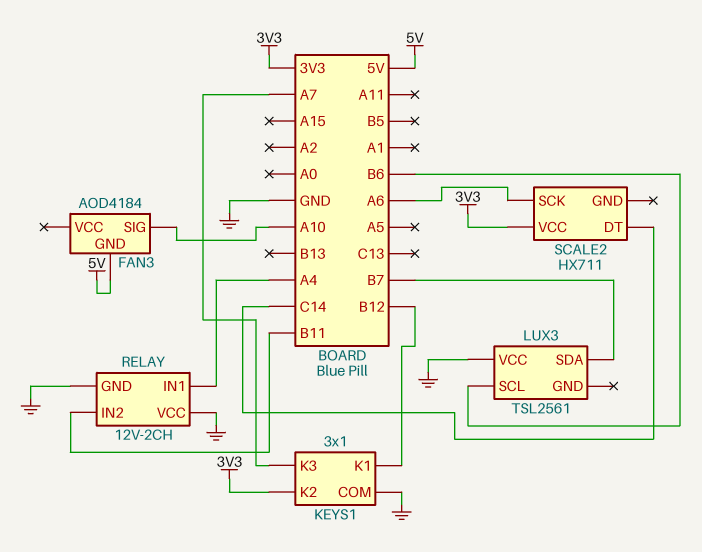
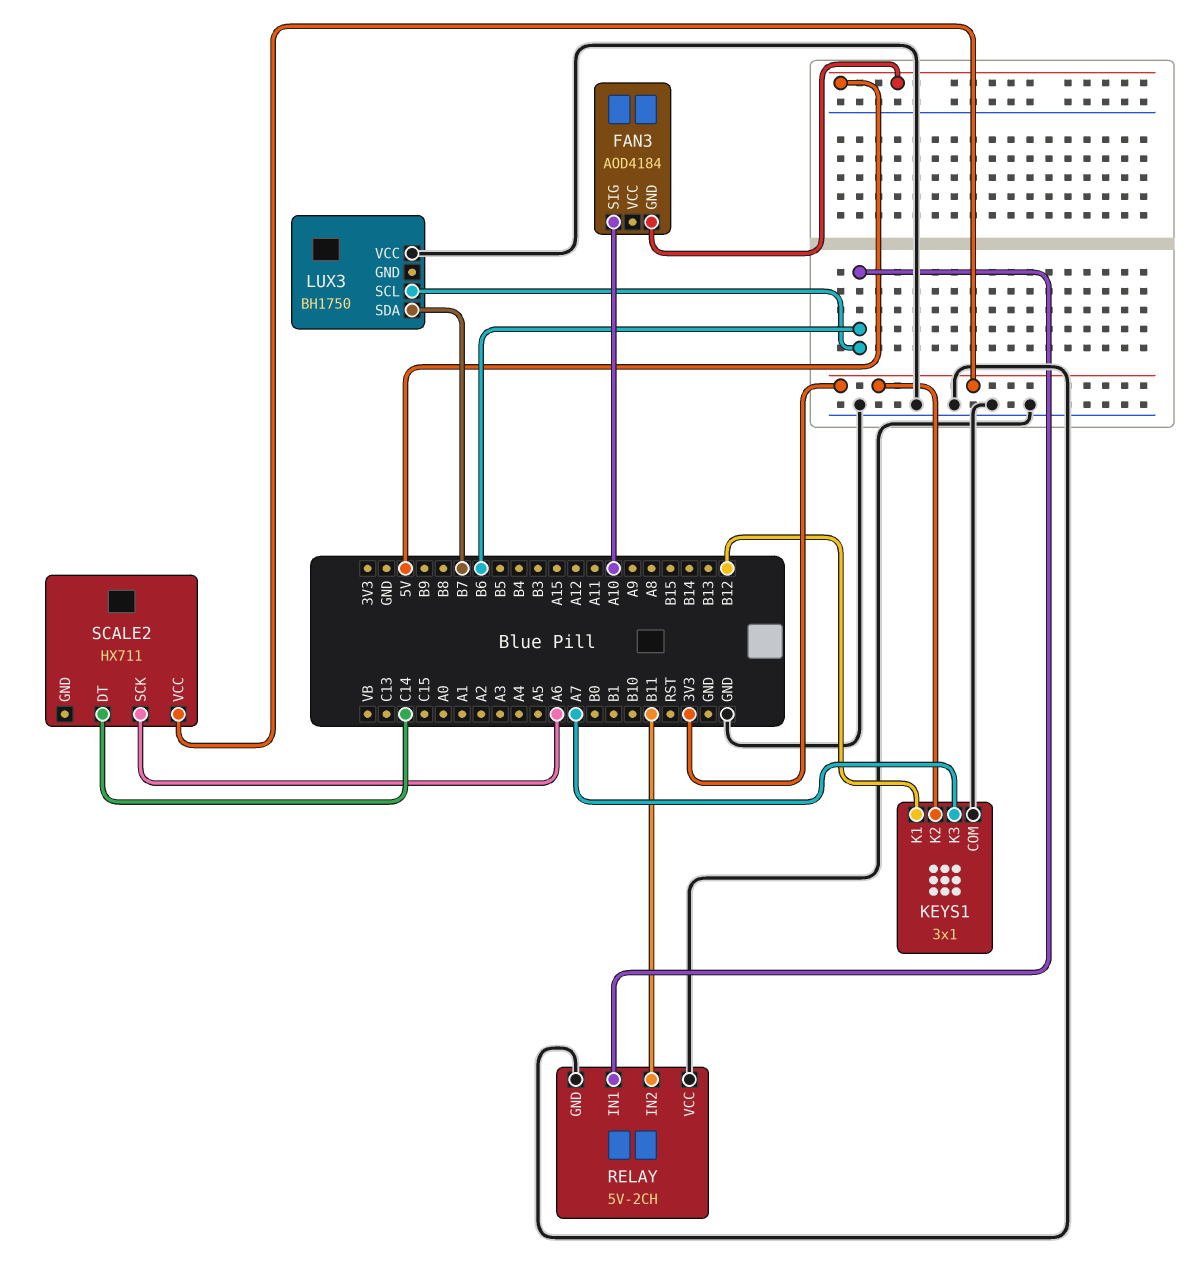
LUX3: TSL2561 -> BH1750
RELAY: 12V-2CH -> 5V-2CH
RELAY pin IN1: A4 -> B6

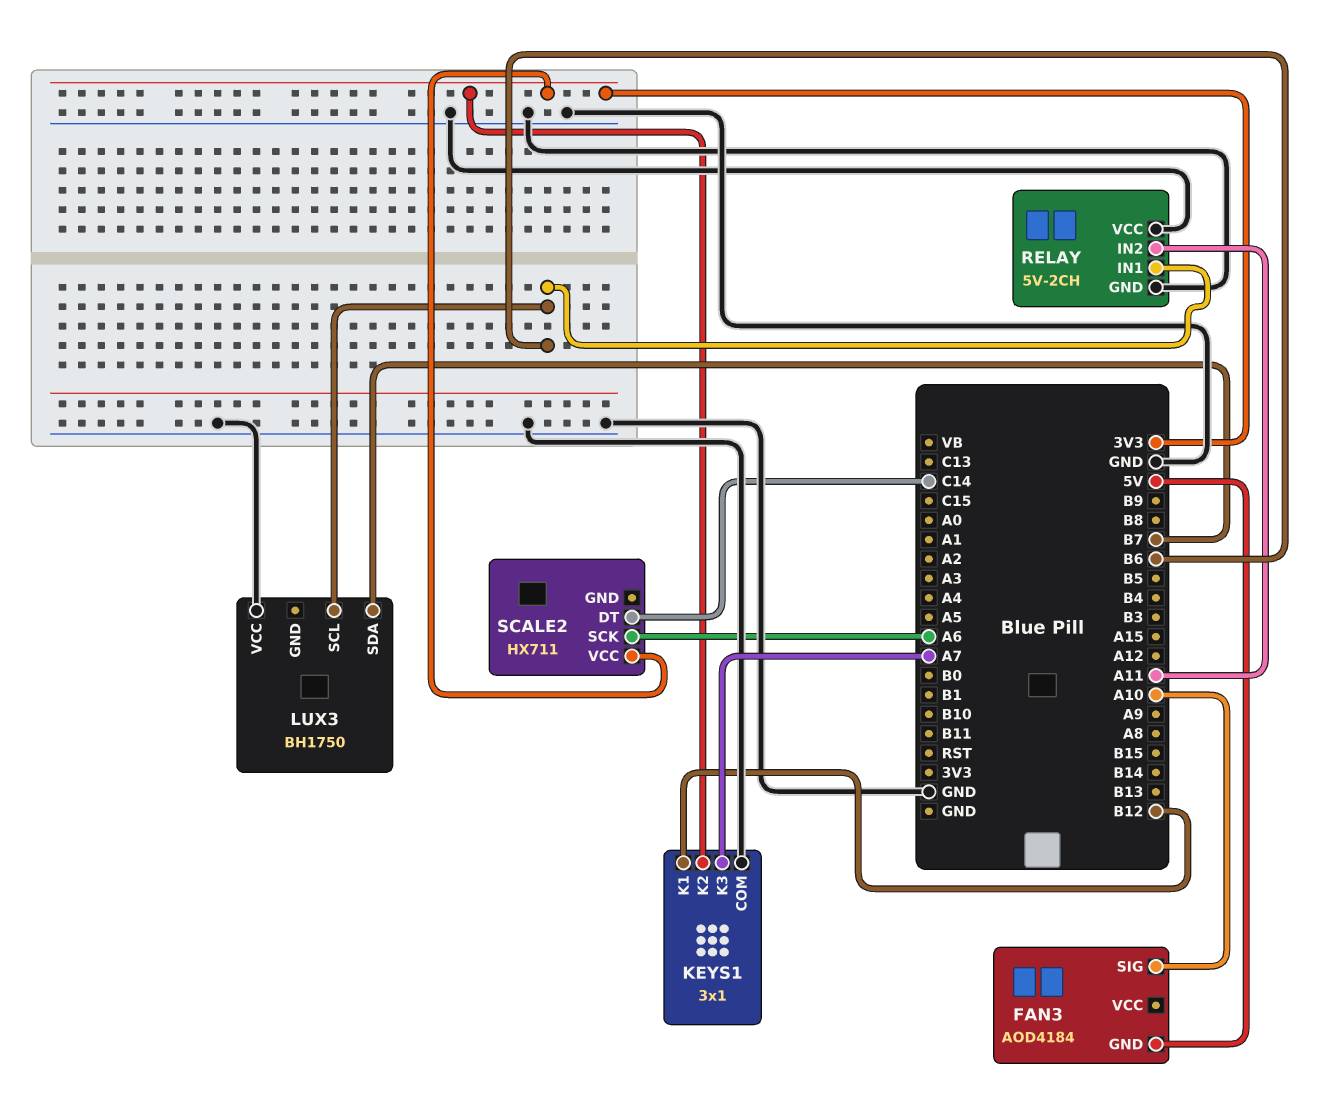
RELAY pin IN2: B11 -> A11

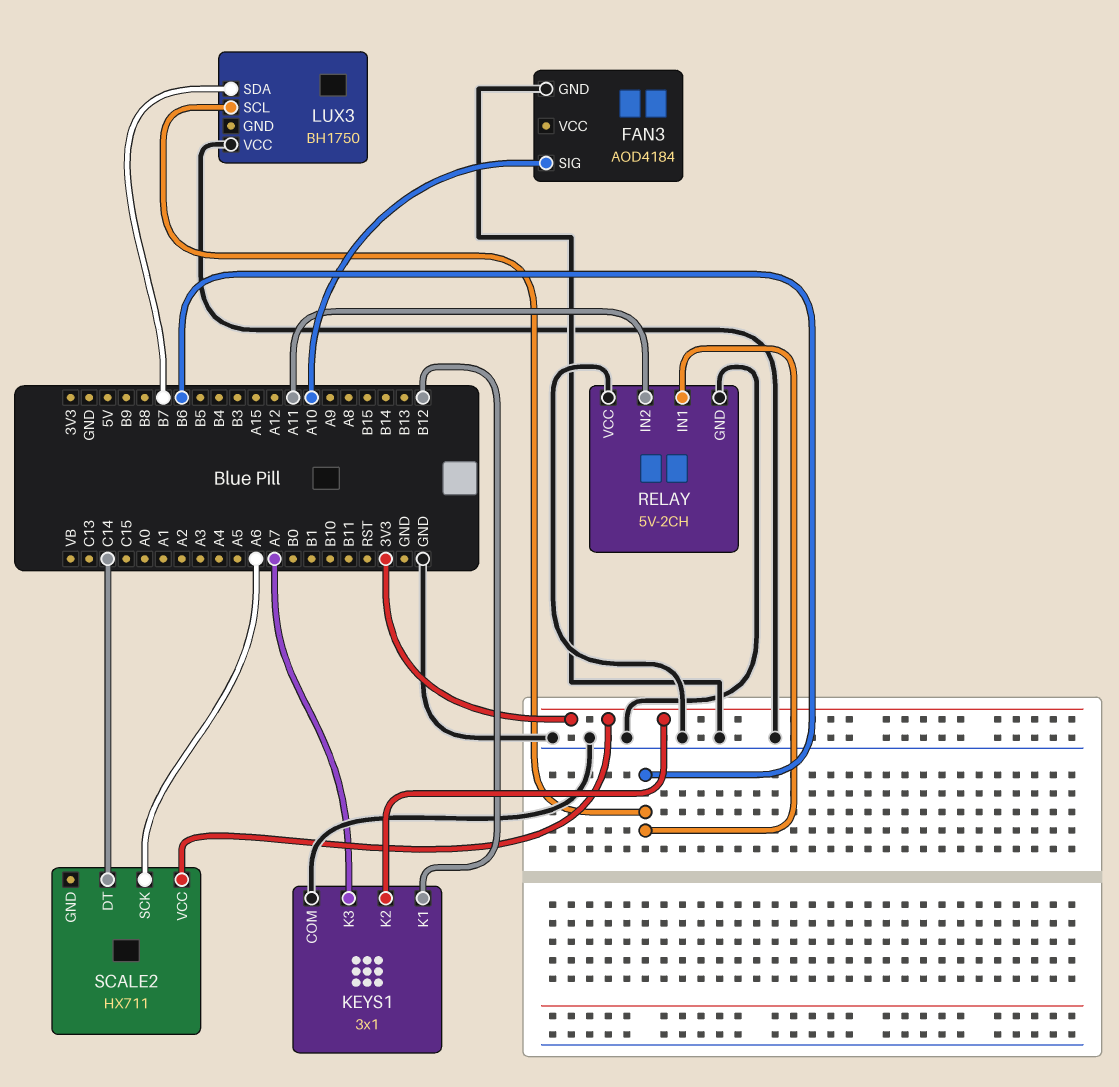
FAN3 pin GND: 5V -> GND

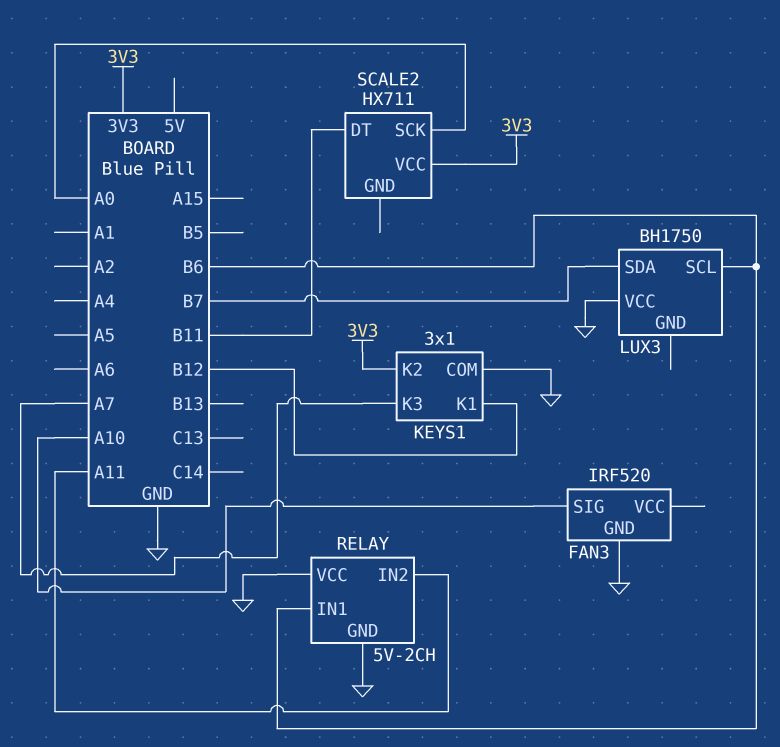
FAN3: AOD4184 -> IRF520
SCALE2 pin DT: C14 -> B11
SCALE2 pin SCK: A6 -> A0

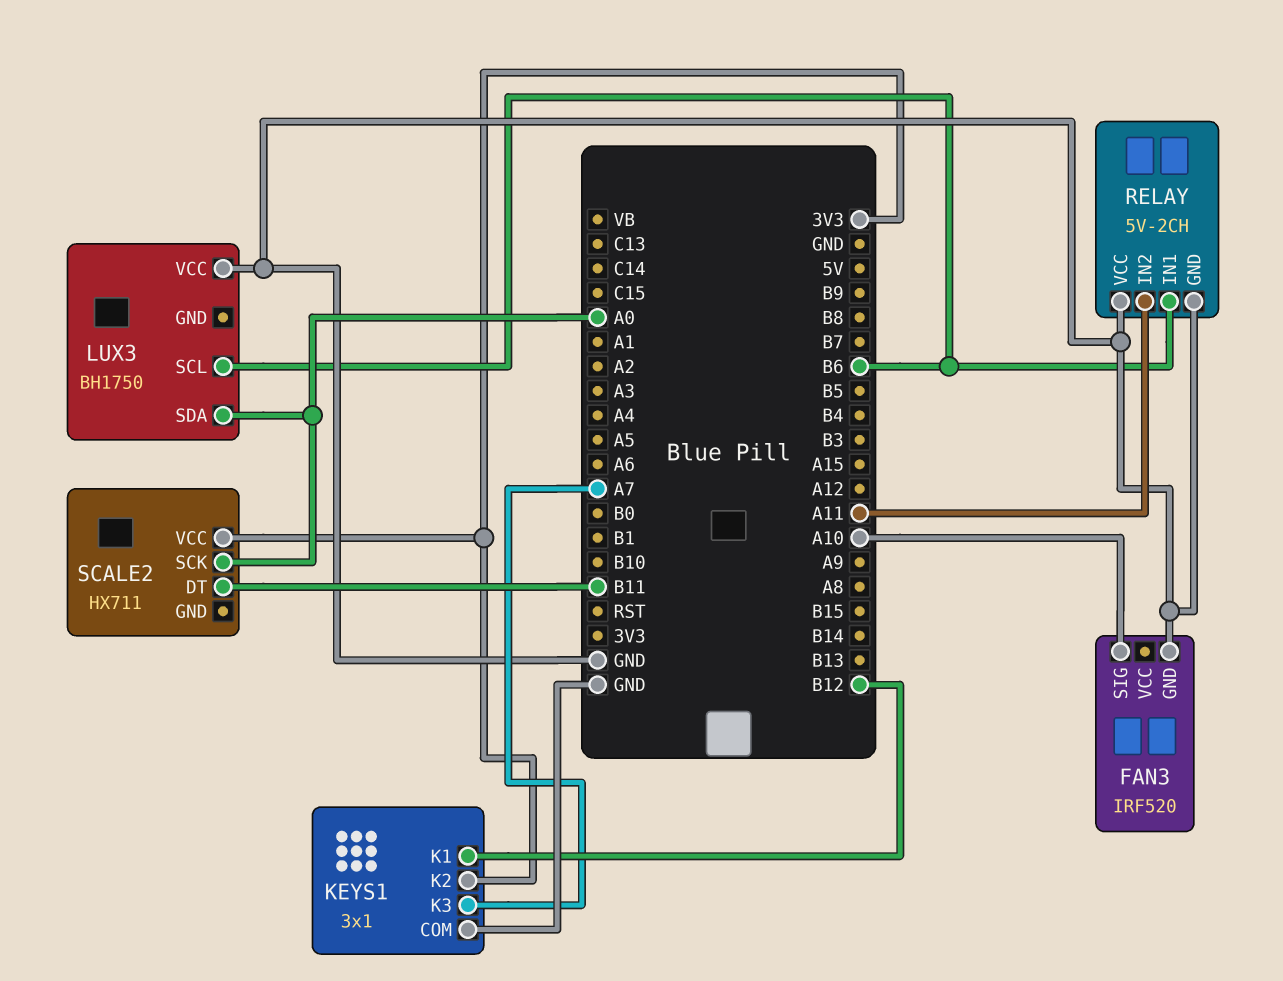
LUX3 pin SDA: B7 -> A0

